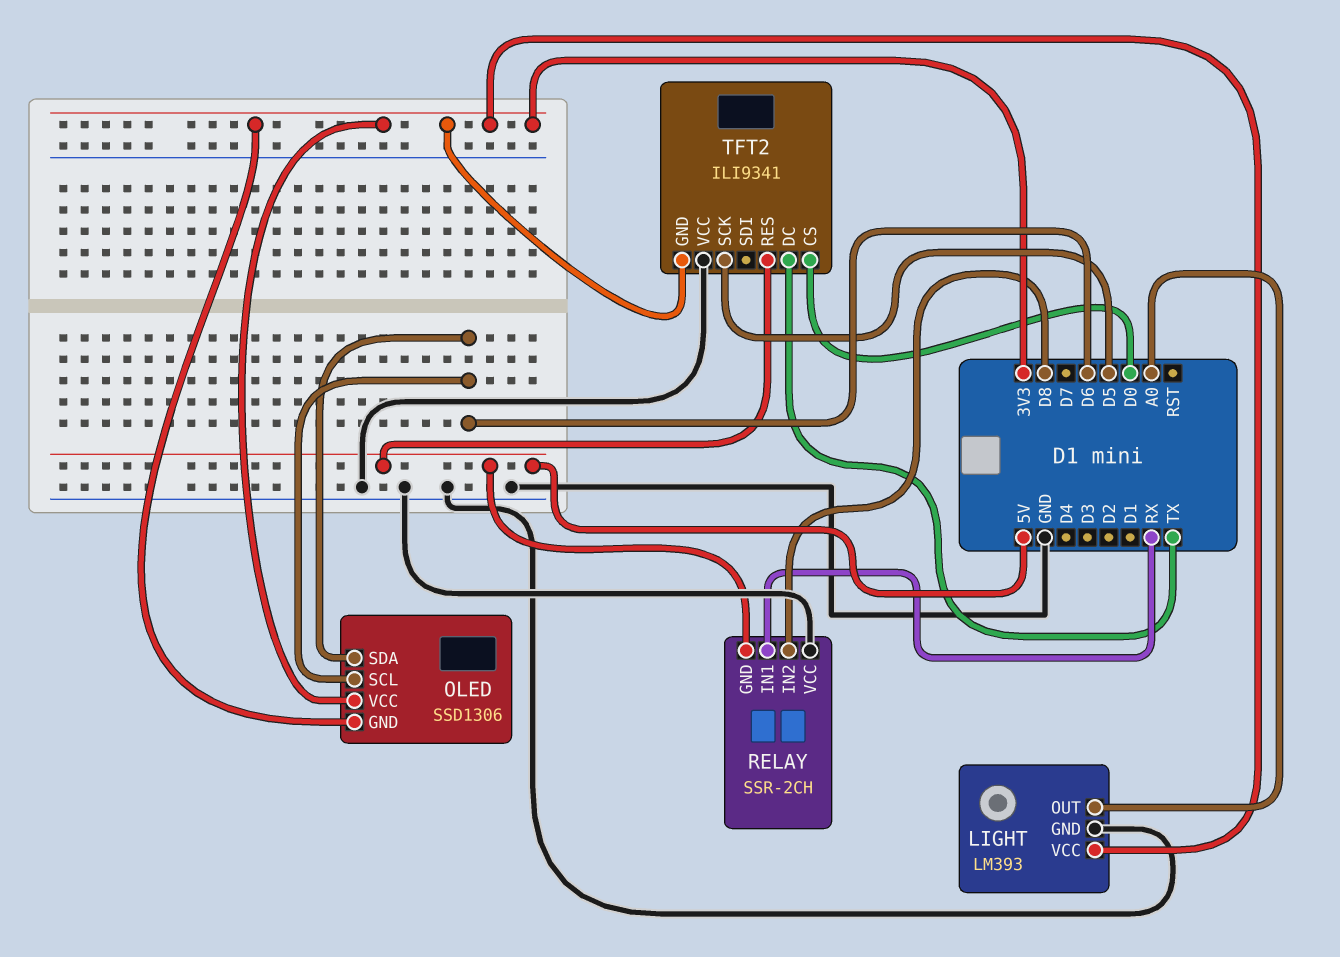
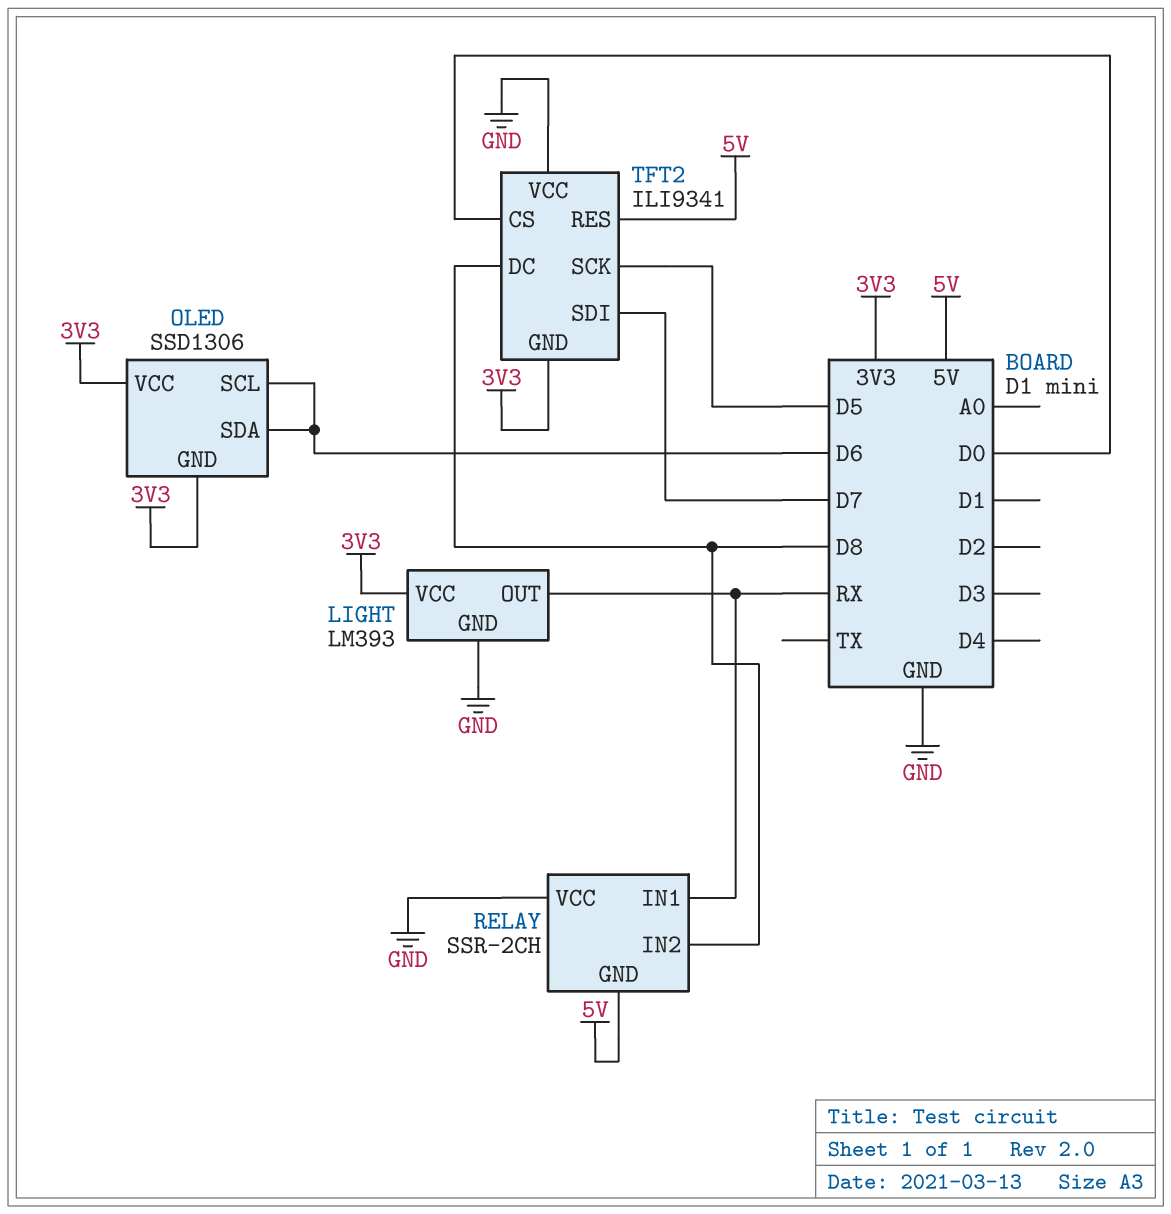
LIGHT pin OUT: A0 -> RX
TFT2 pin DC: TX -> D8
TFT2 pin SDI: none -> D7

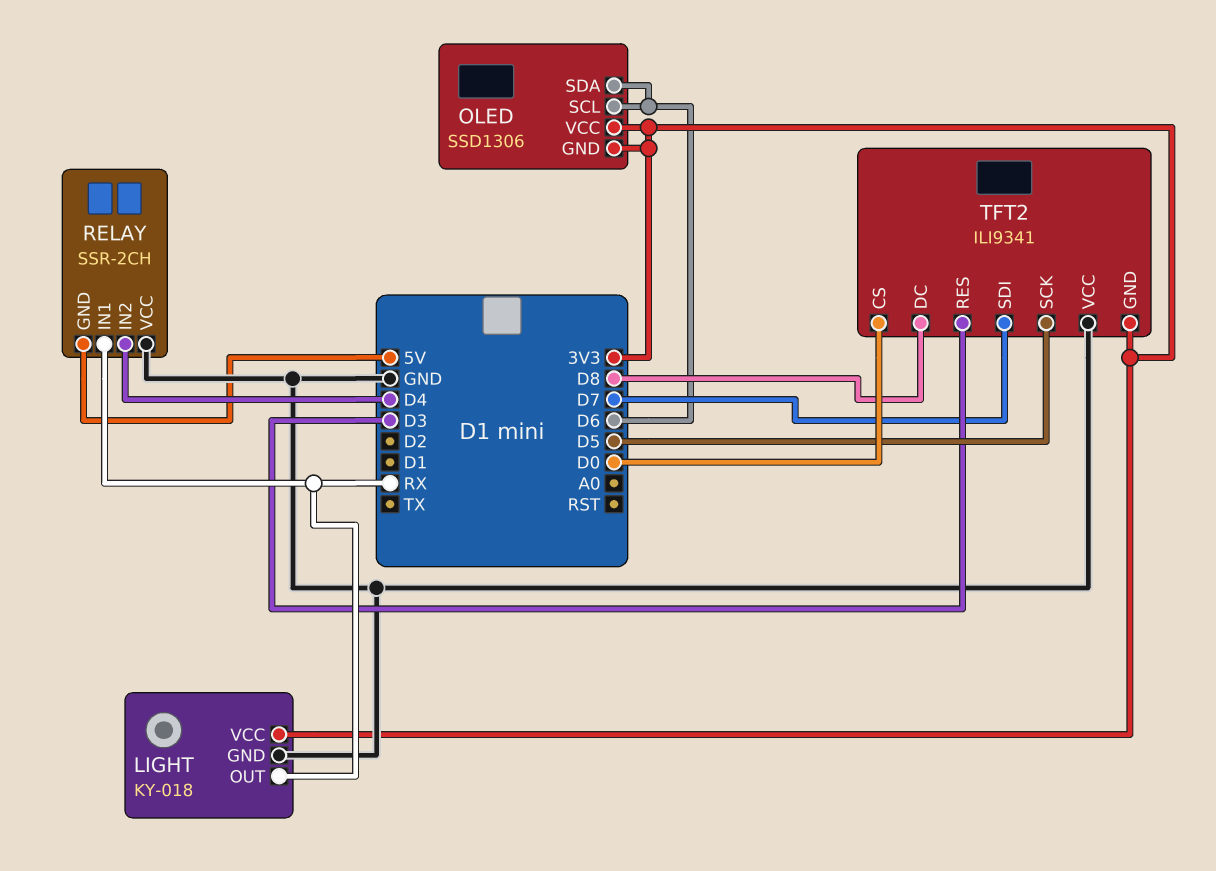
LIGHT: LM393 -> KY-018
RELAY pin IN2: D8 -> D4
TFT2 pin RES: 5V -> D3

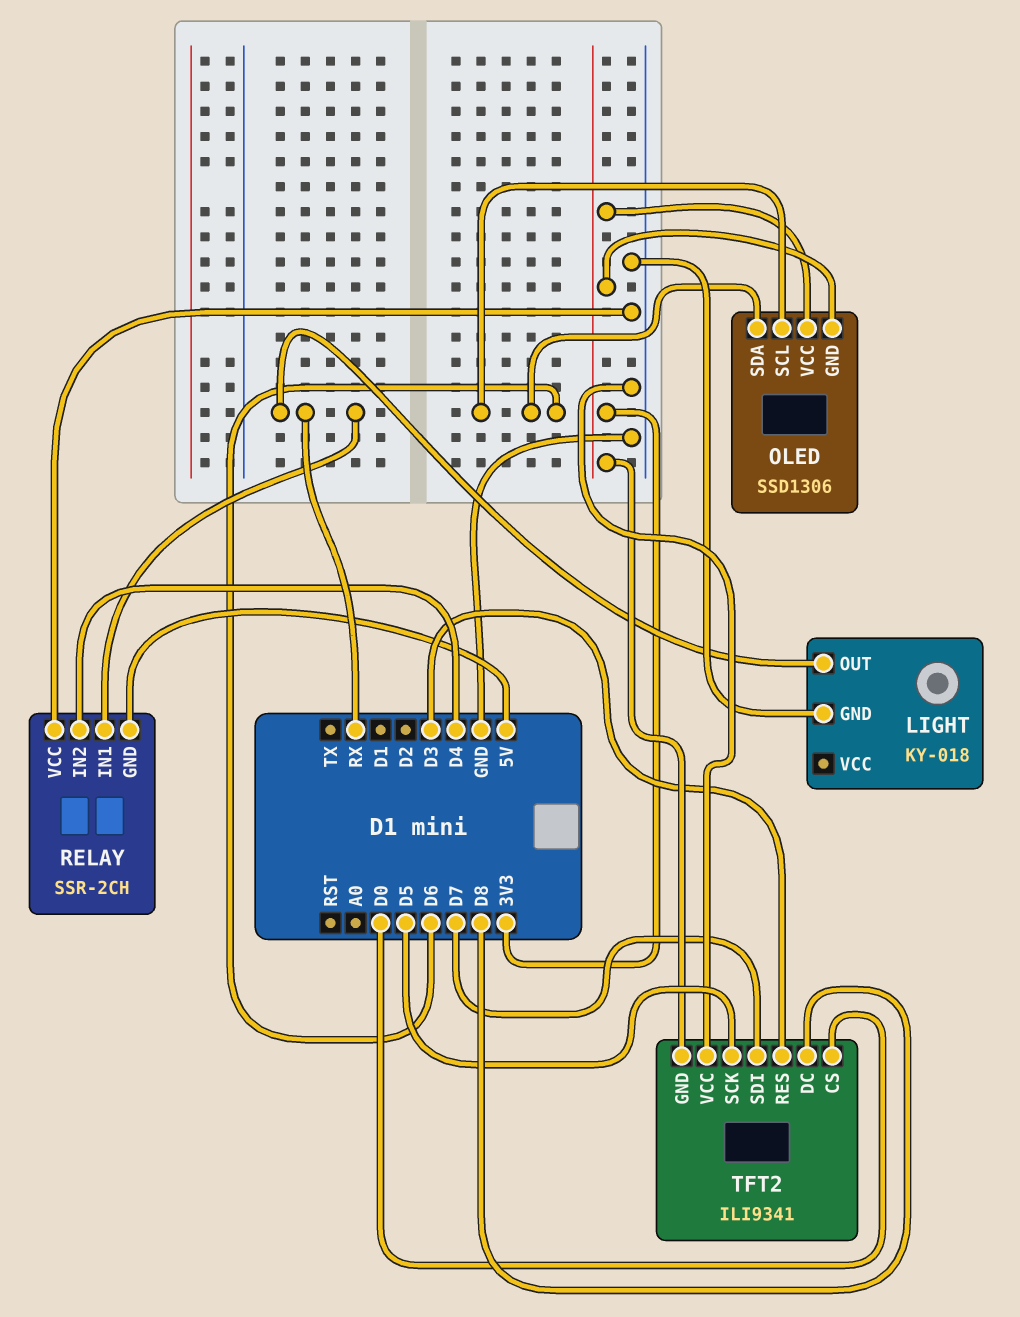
LIGHT pin VCC: 3V3 -> none

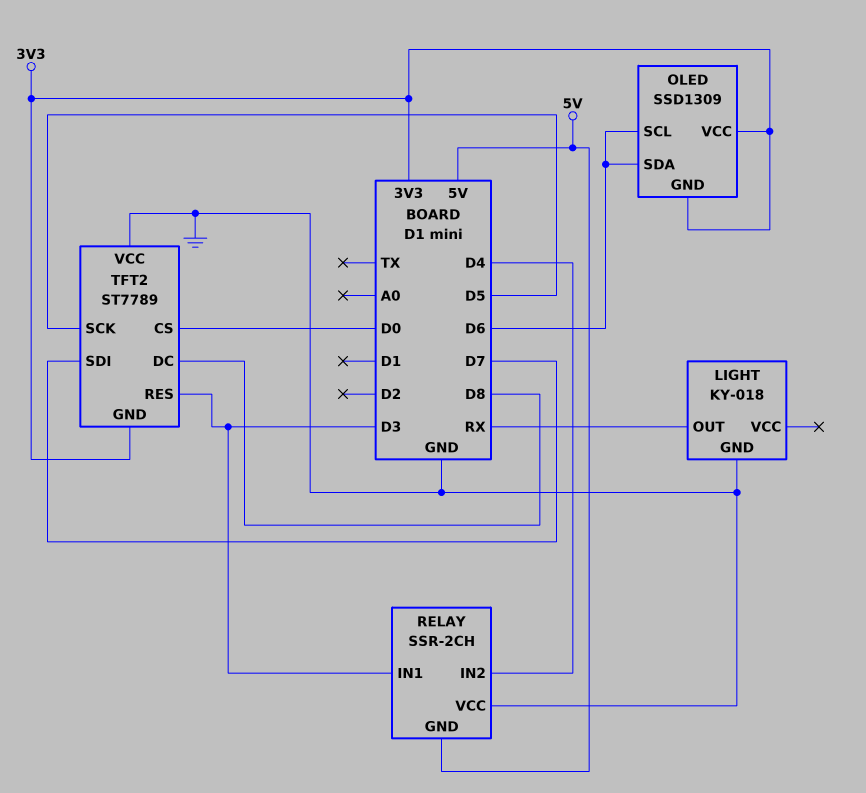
OLED: SSD1306 -> SSD1309
RELAY pin IN1: RX -> D3
TFT2: ILI9341 -> ST7789

